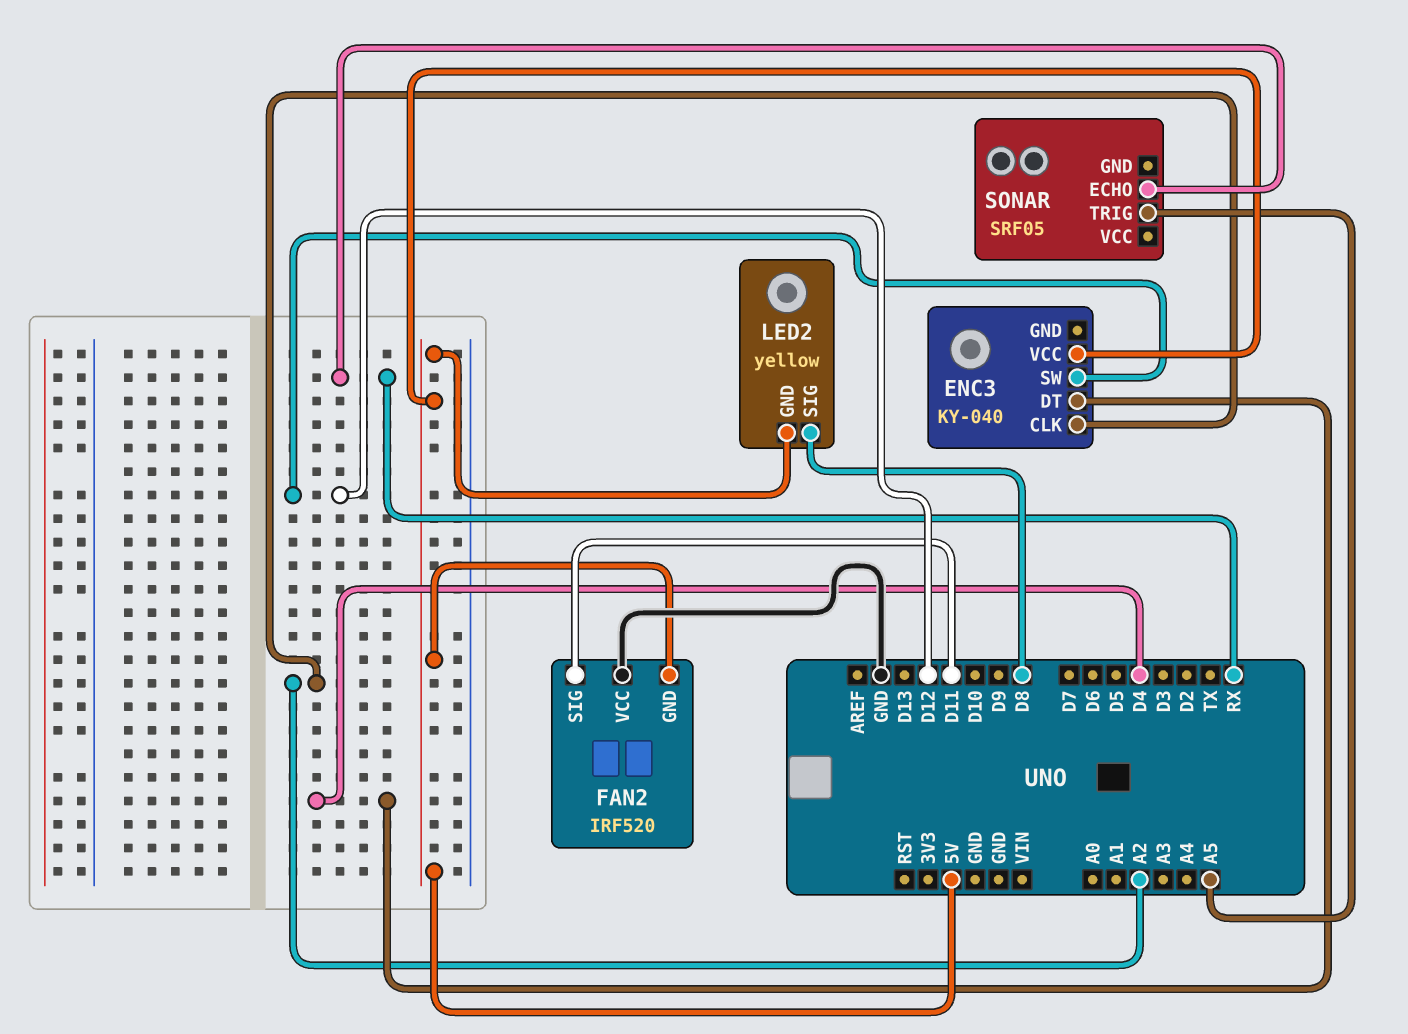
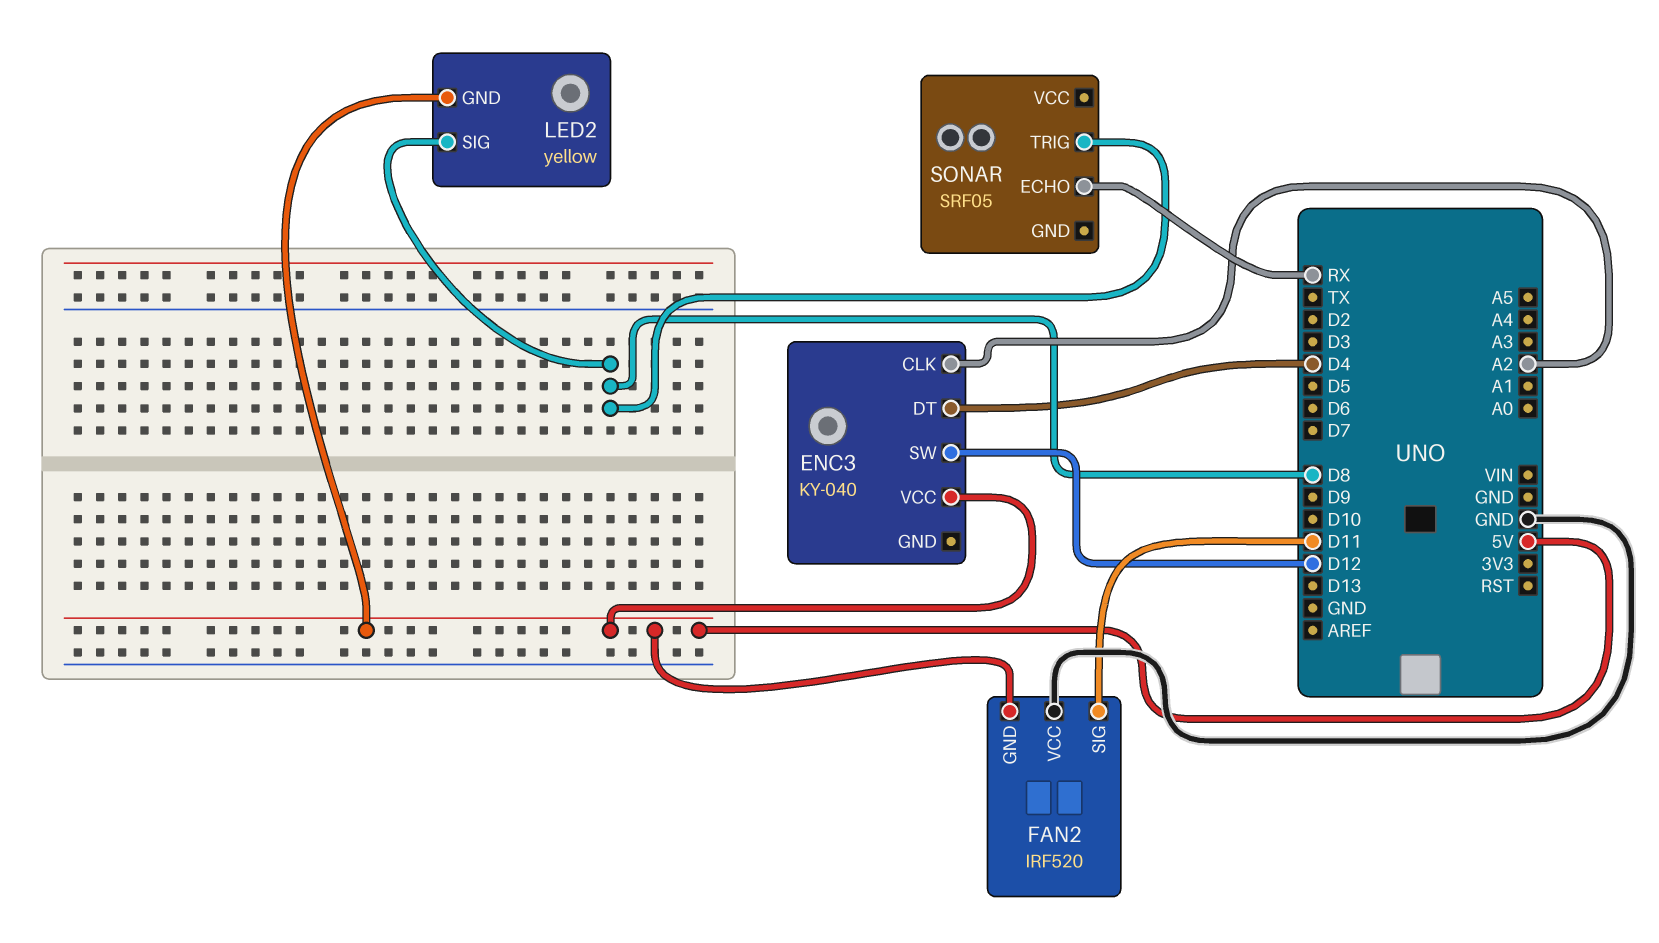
SONAR pin TRIG: A5 -> D8

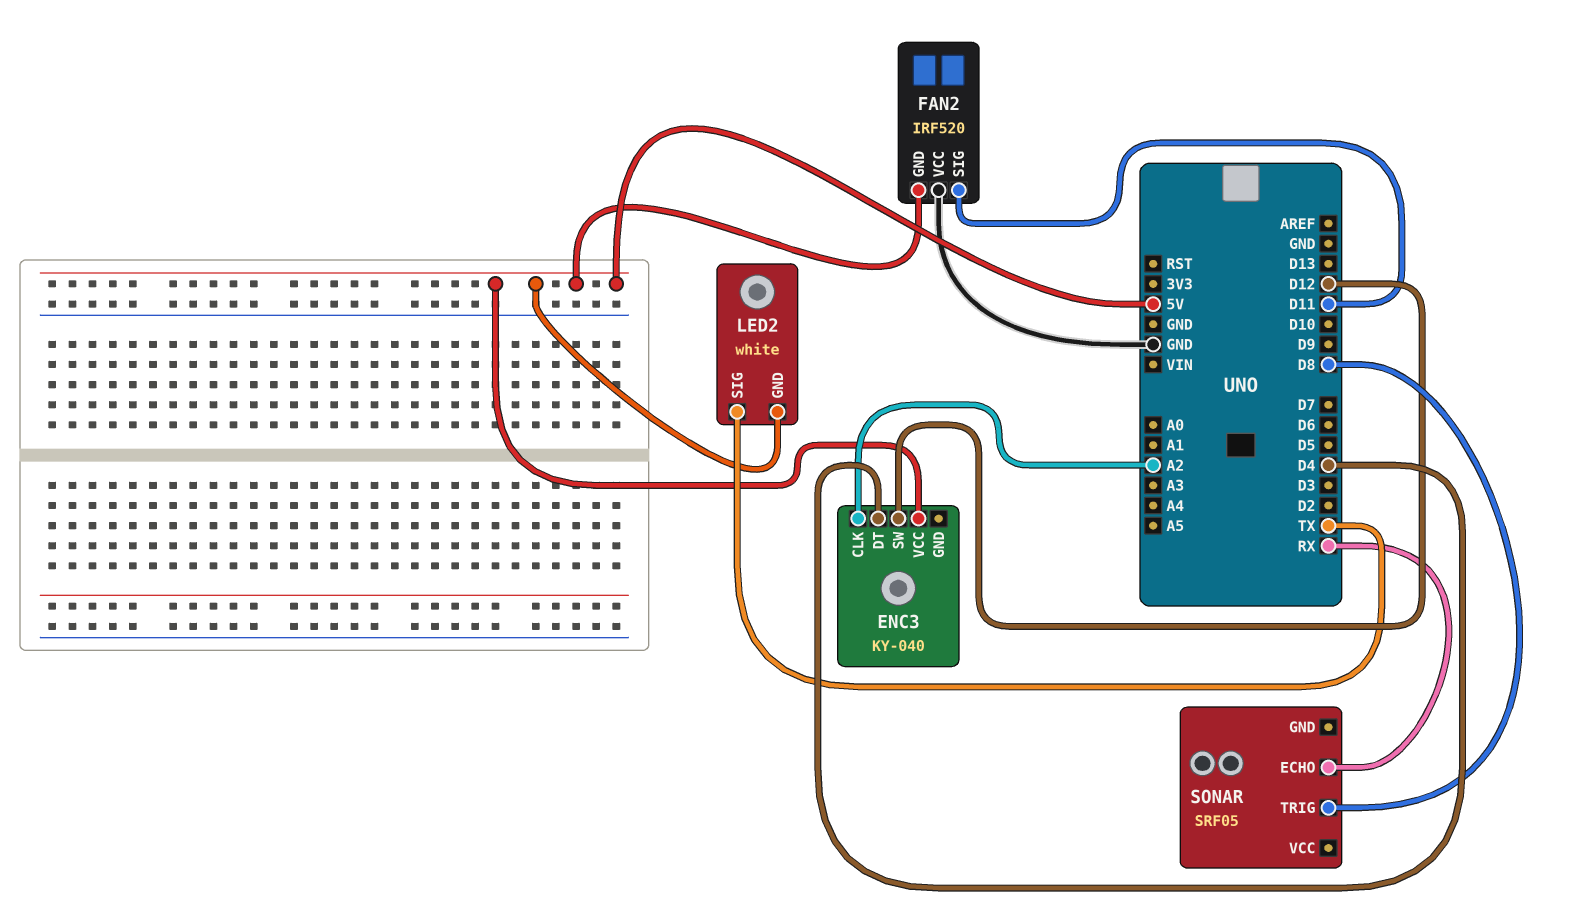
LED2: yellow -> white
LED2 pin SIG: D8 -> TX

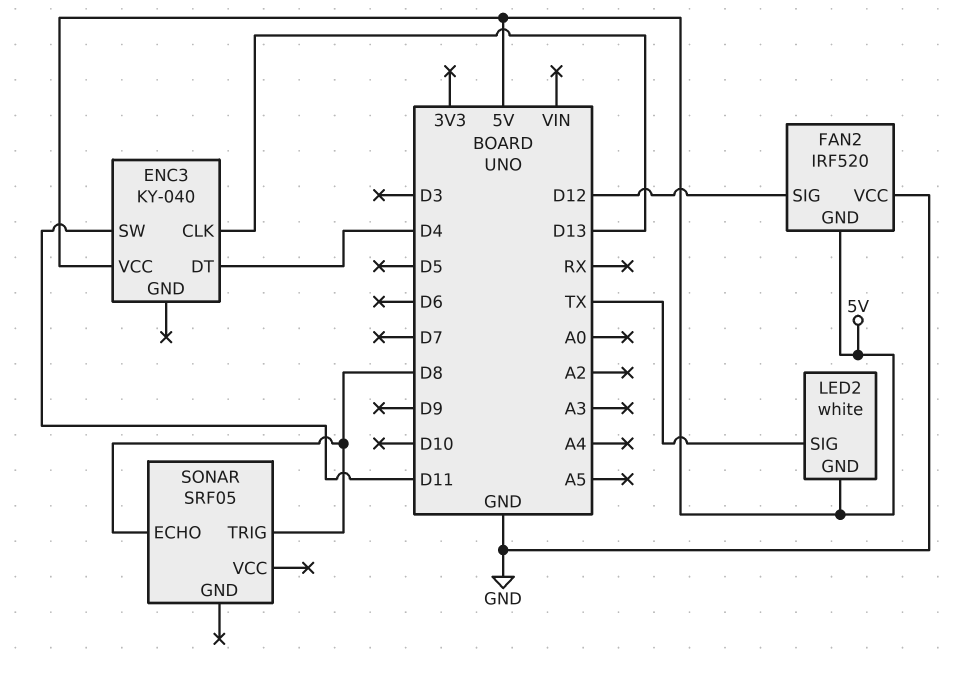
ENC3 pin CLK: A2 -> D13
ENC3 pin SW: D12 -> D11
FAN2 pin SIG: D11 -> D12
SONAR pin ECHO: RX -> D8

